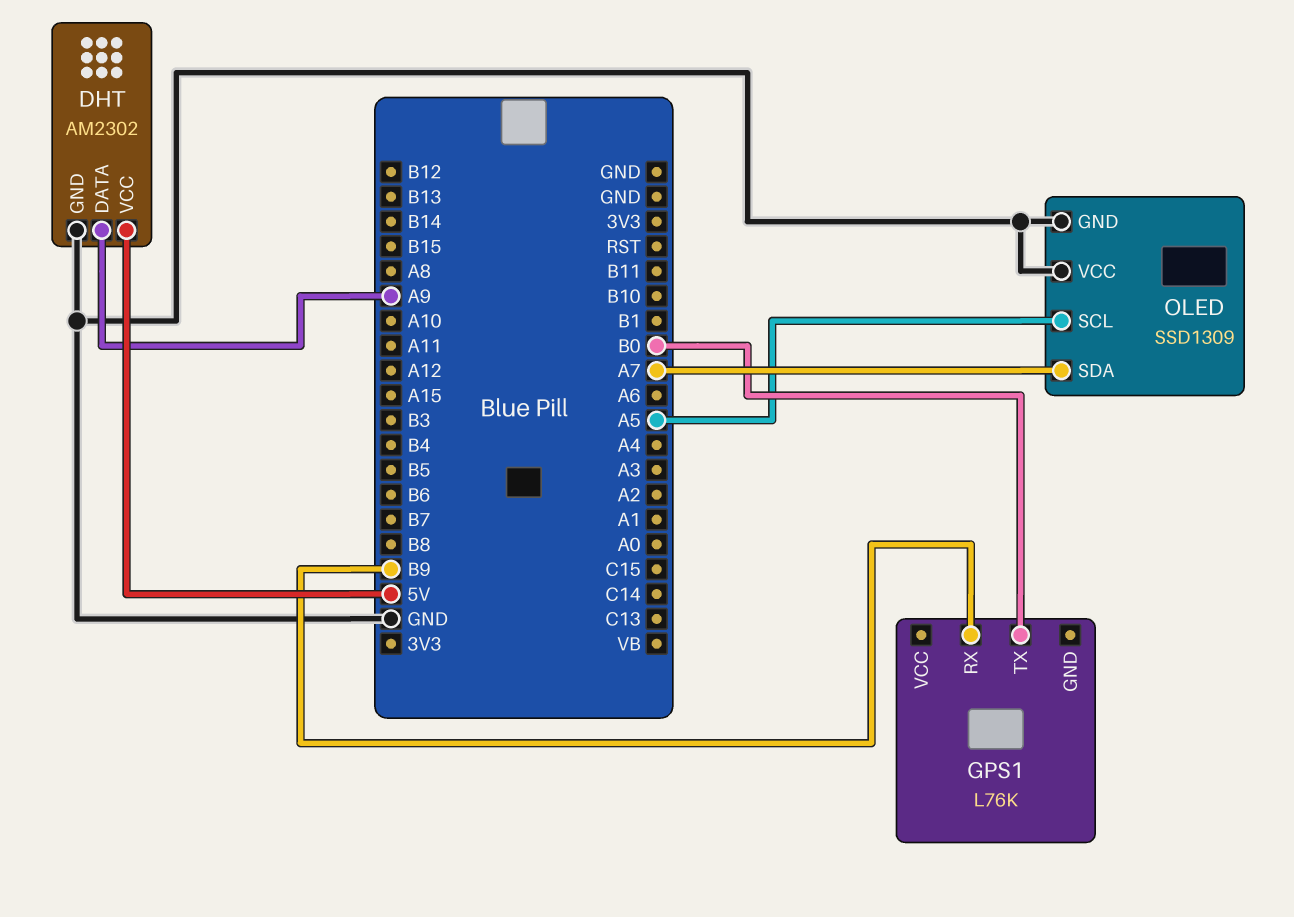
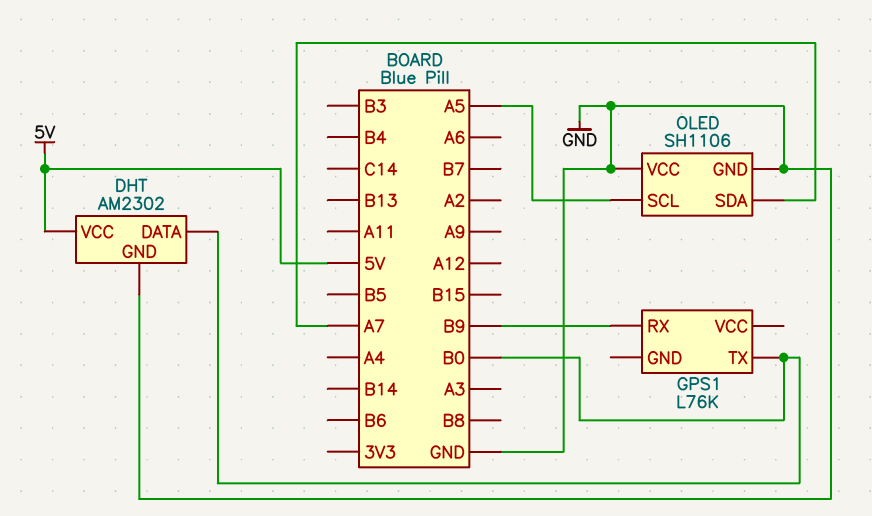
DHT pin DATA: A9 -> B0
OLED: SSD1309 -> SH1106

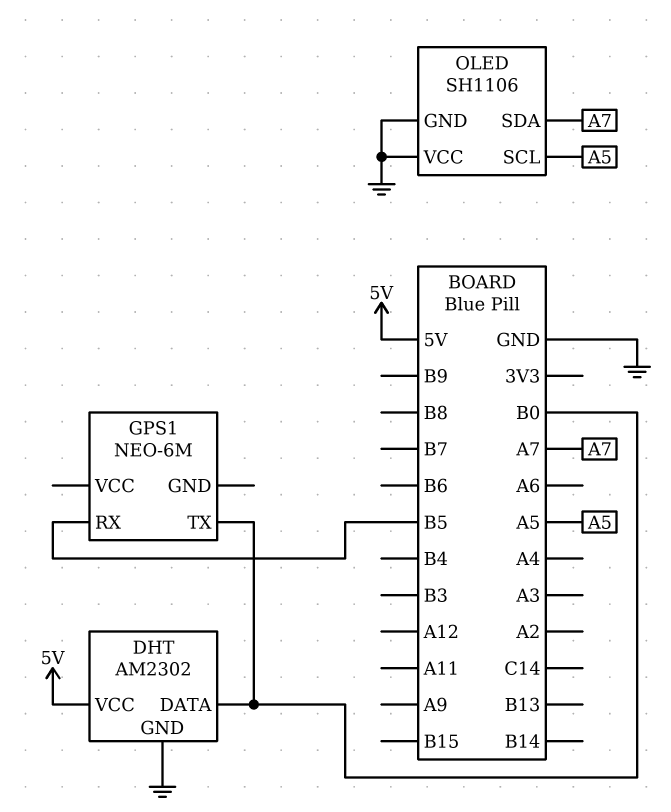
GPS1: L76K -> NEO-6M
GPS1 pin RX: B9 -> B5

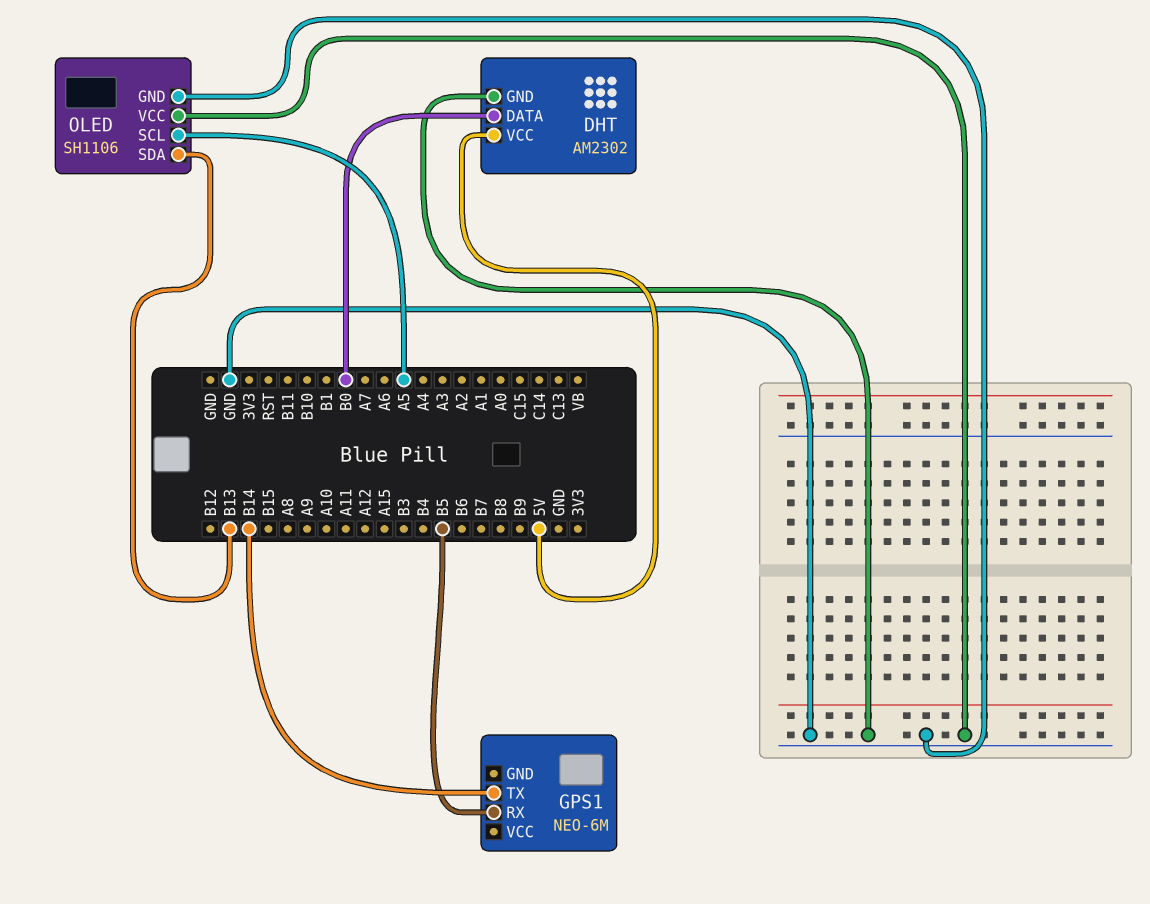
GPS1 pin TX: B0 -> B14
OLED pin SDA: A7 -> B13

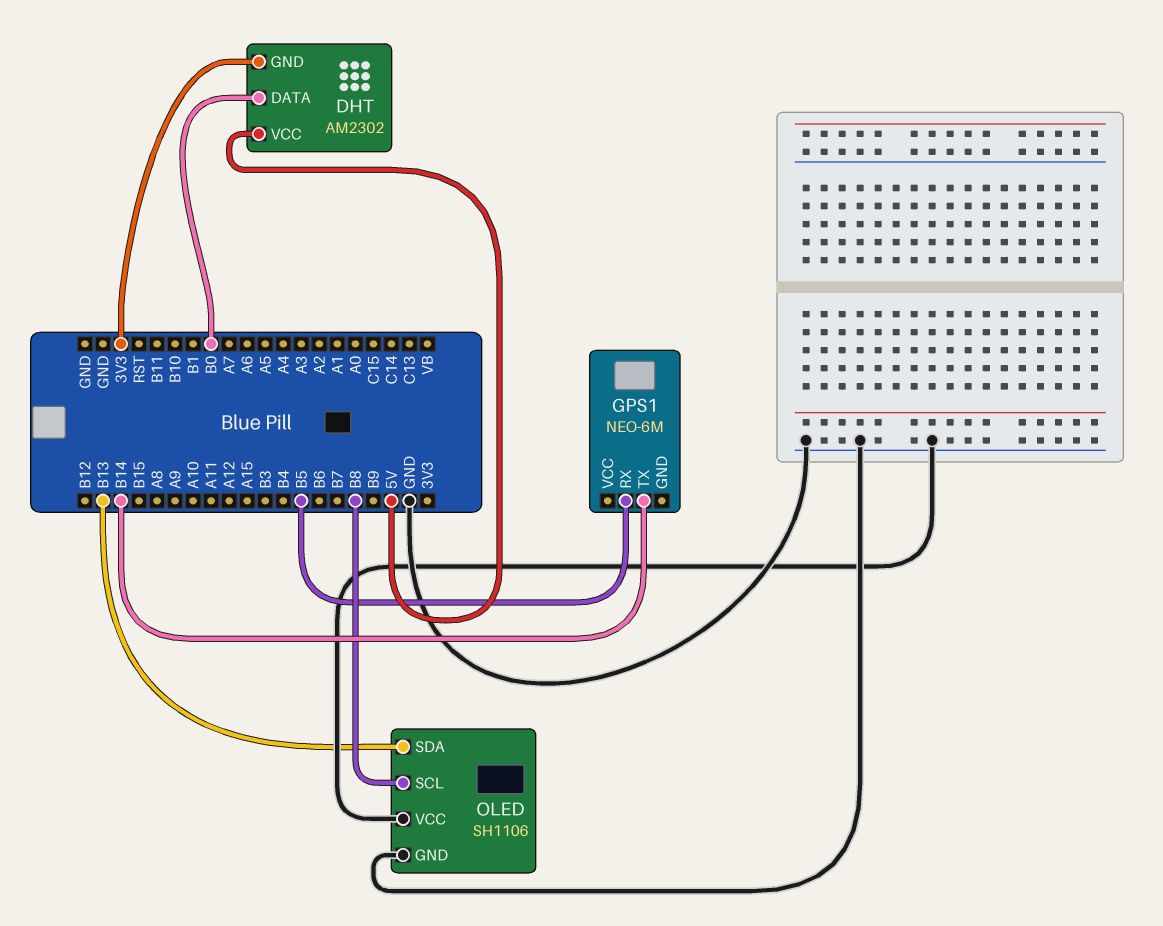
DHT pin GND: GND -> 3V3
OLED pin SCL: A5 -> B8

